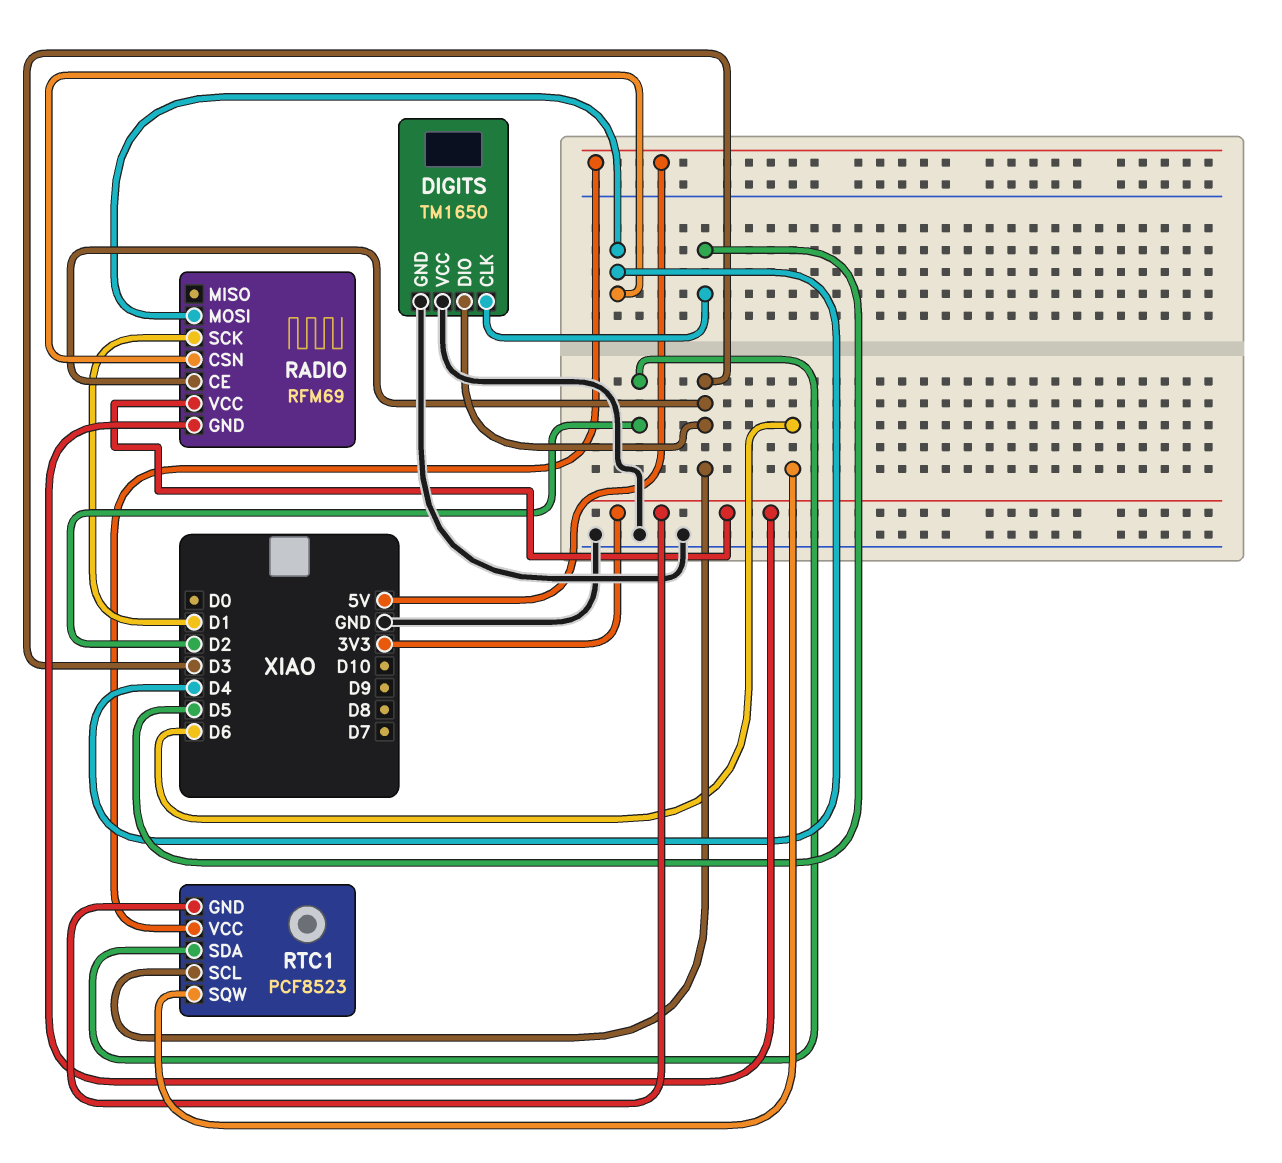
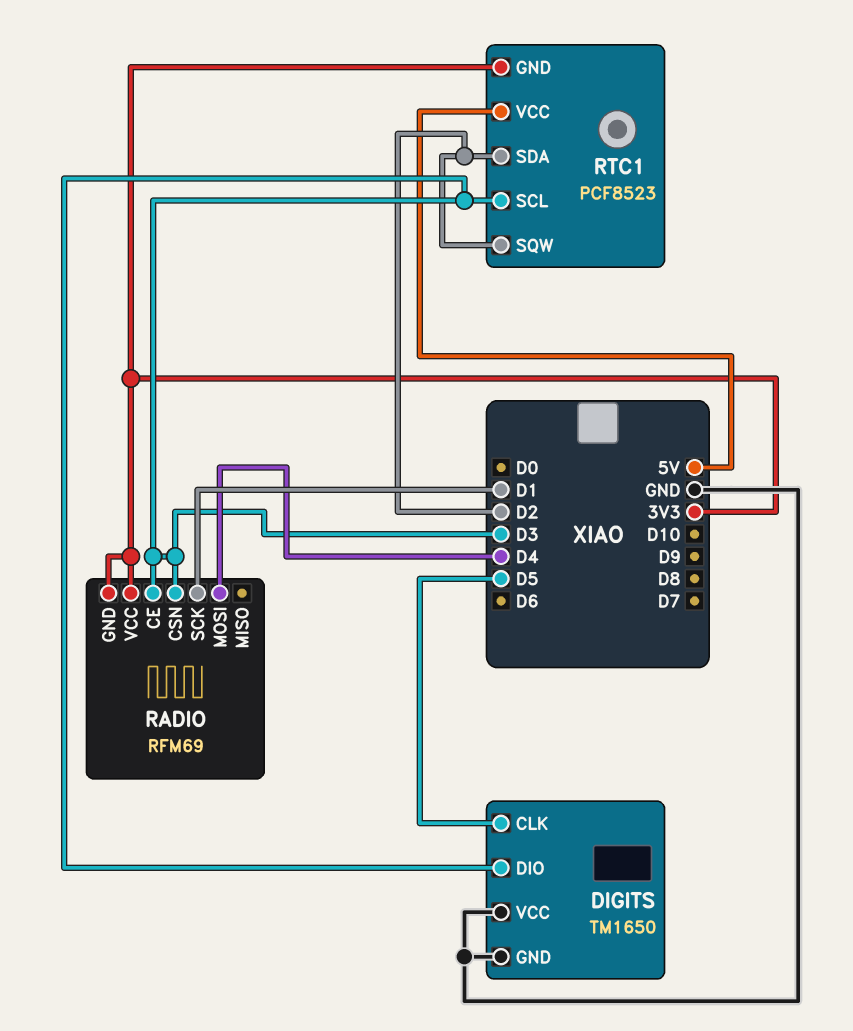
RADIO pin CSN: D4 -> D3
RTC1 pin SQW: D6 -> D2

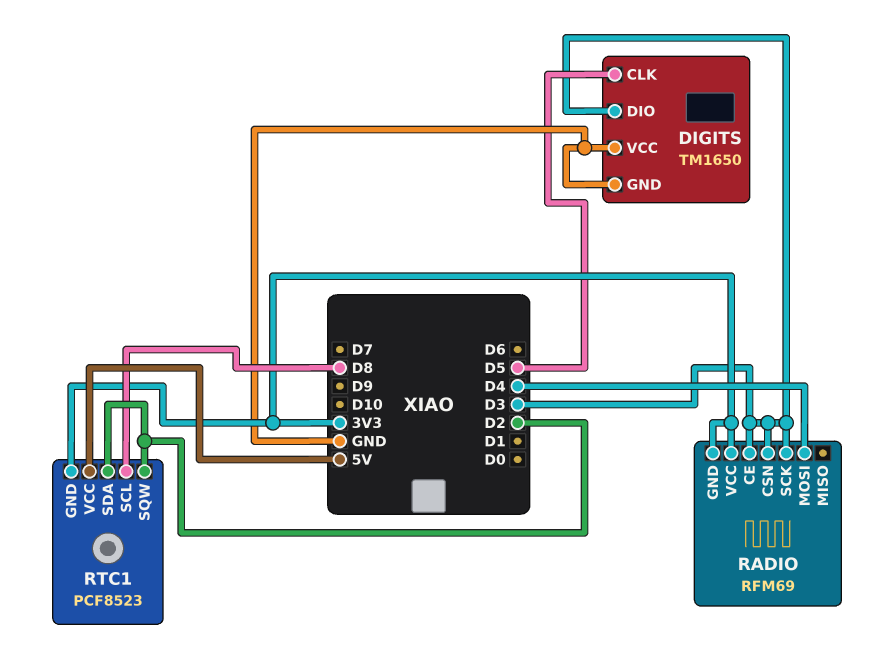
RADIO pin SCK: D1 -> D3
RTC1 pin SCL: D3 -> D8

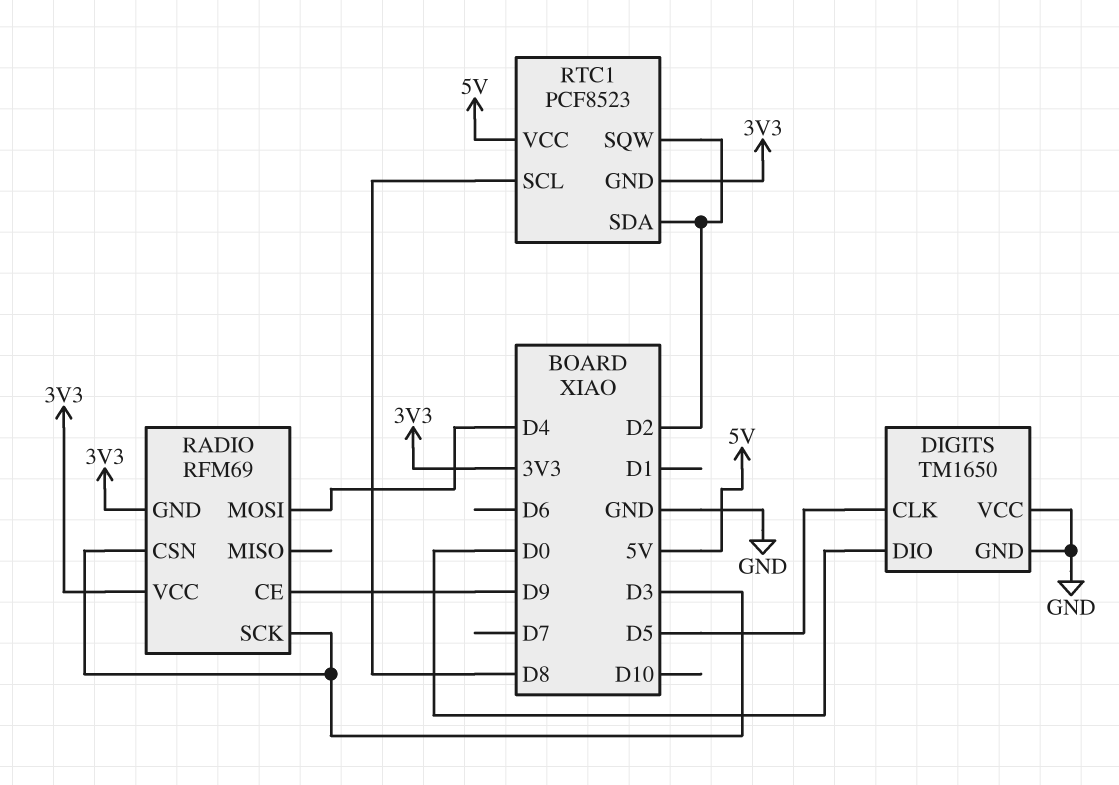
DIGITS pin DIO: D3 -> D0
RADIO pin CE: D3 -> D9

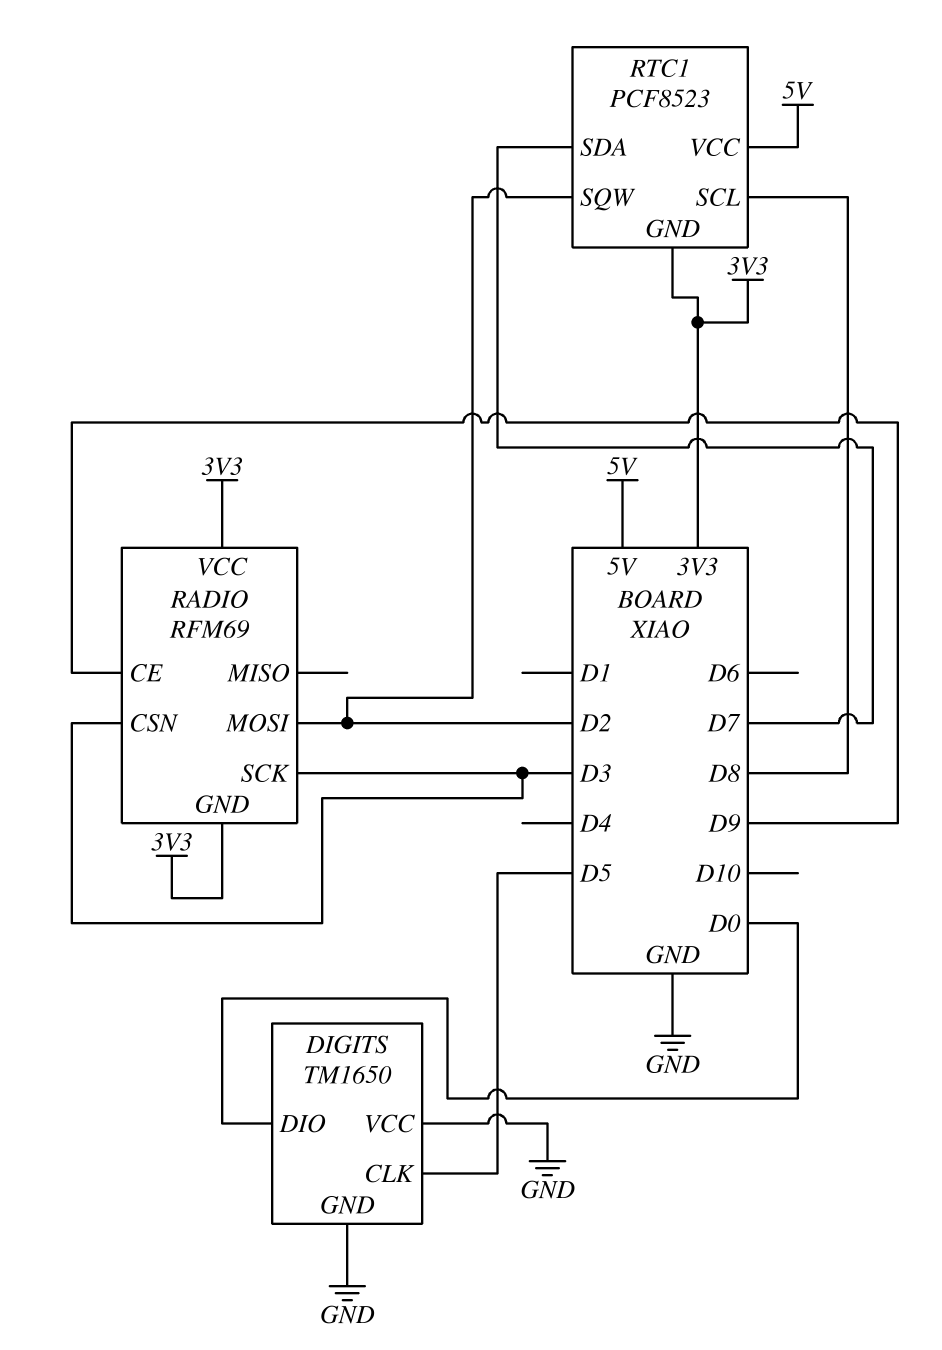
RADIO pin MOSI: D4 -> D2
RTC1 pin SDA: D2 -> D7

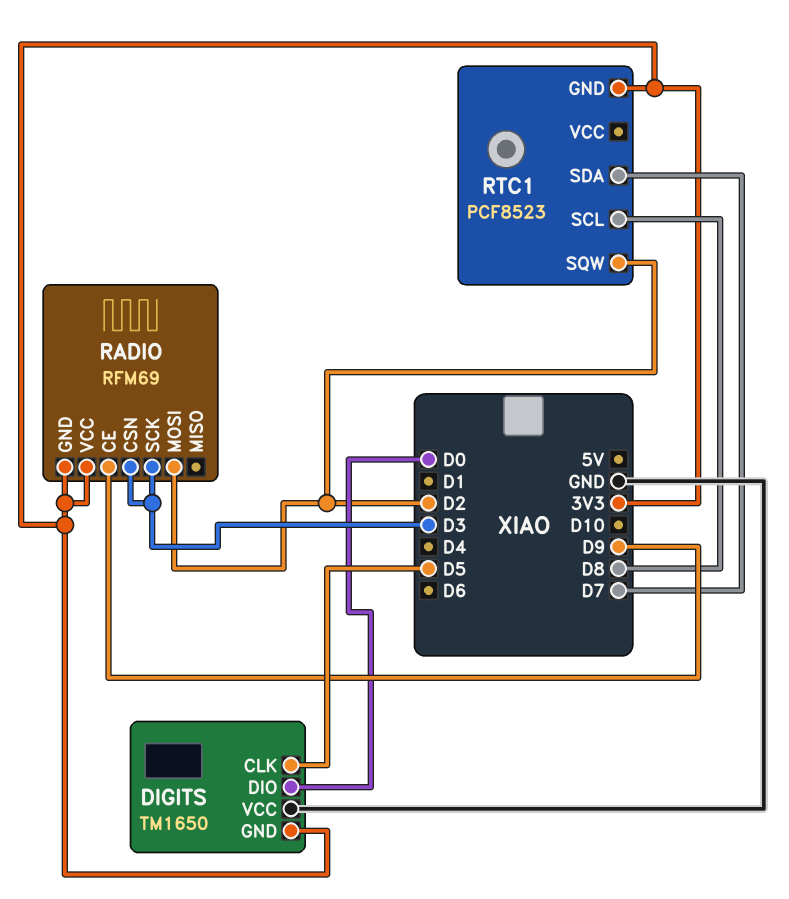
DIGITS pin GND: GND -> 3V3
RTC1 pin VCC: 5V -> none

